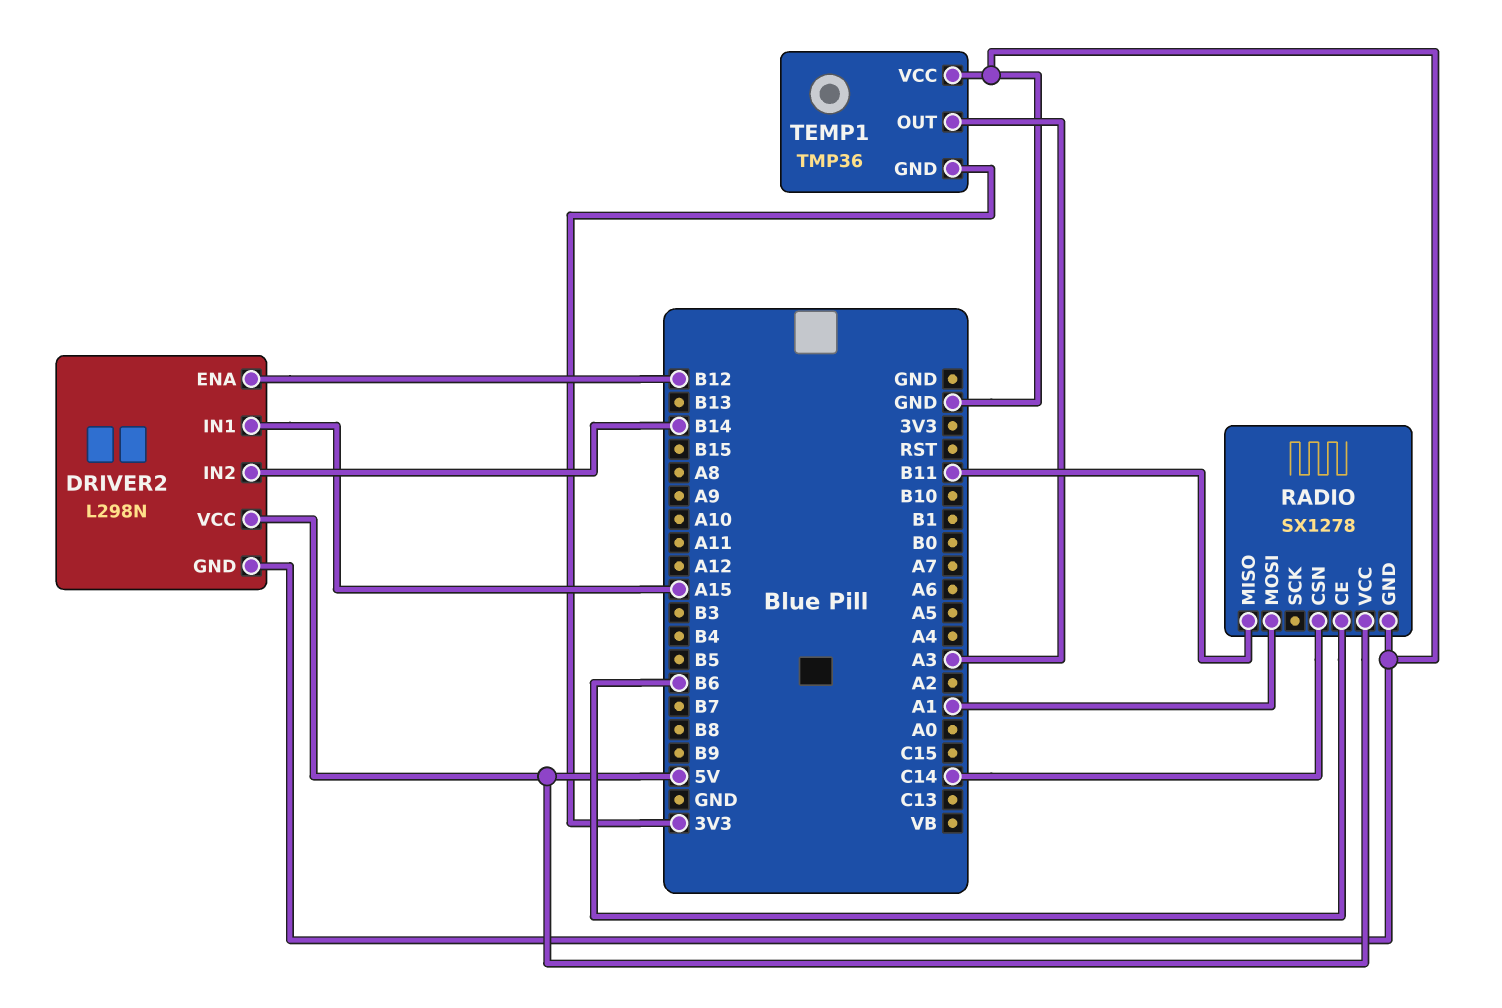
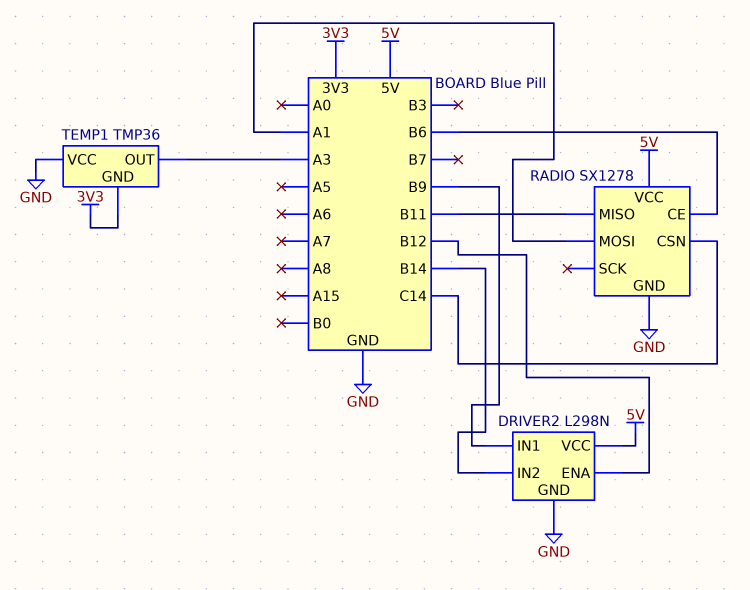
DRIVER2 pin IN1: A15 -> B9

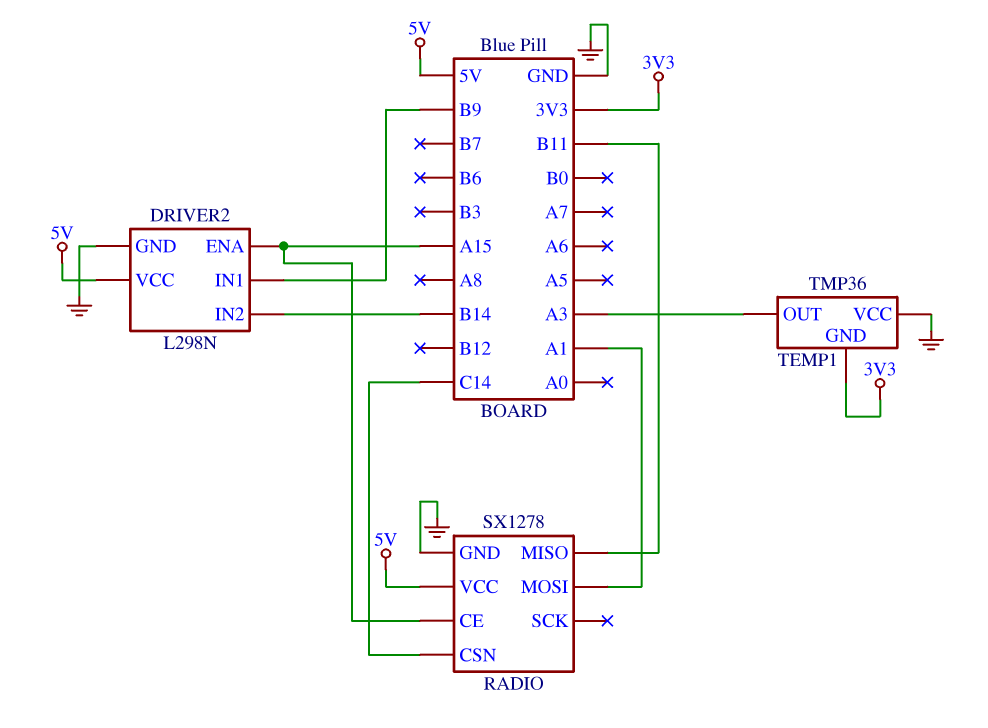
DRIVER2 pin ENA: B12 -> A15
RADIO pin CE: B6 -> A15

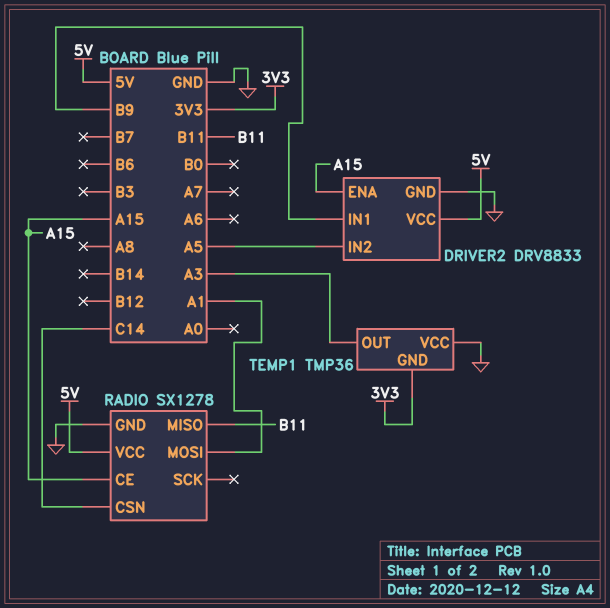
DRIVER2: L298N -> DRV8833
DRIVER2 pin IN2: B14 -> A5

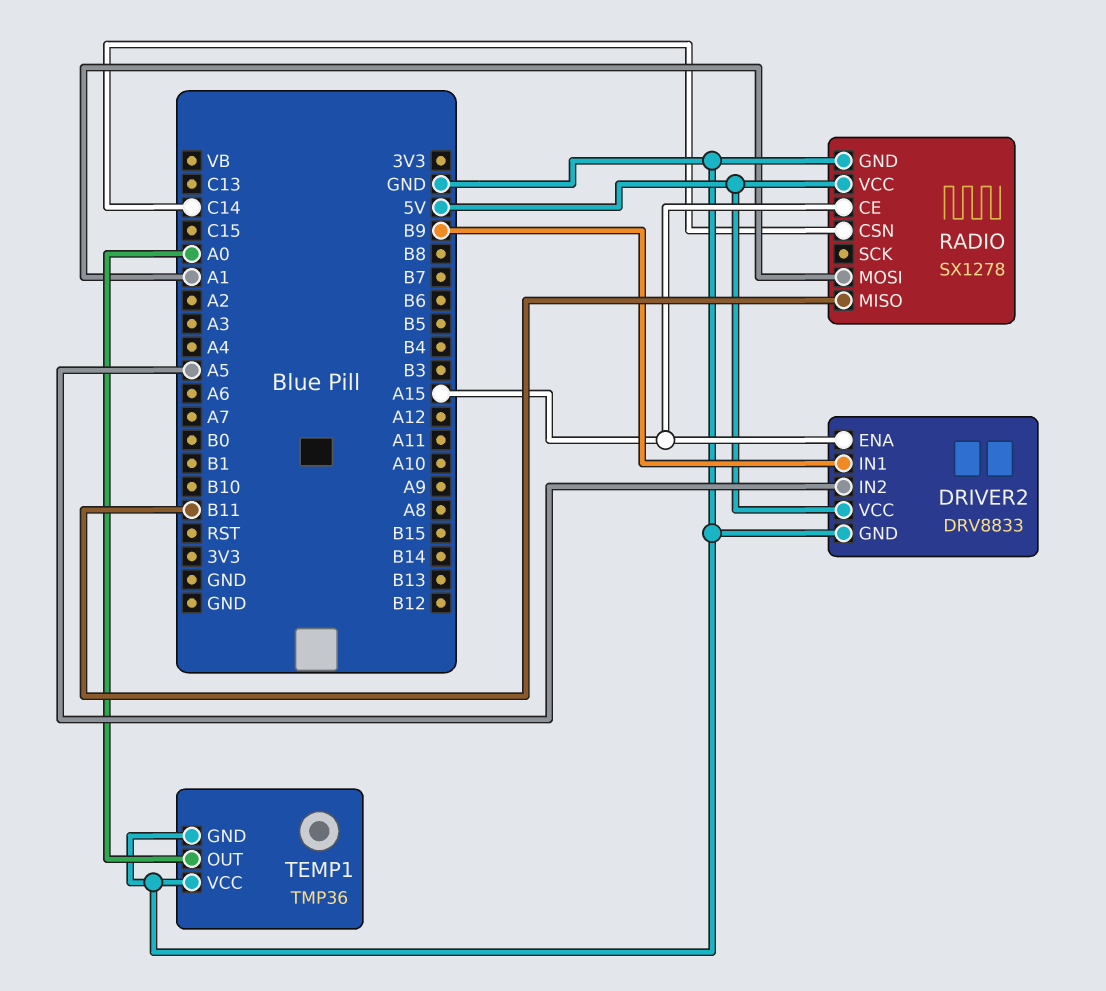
TEMP1 pin GND: 3V3 -> GND
TEMP1 pin OUT: A3 -> A0

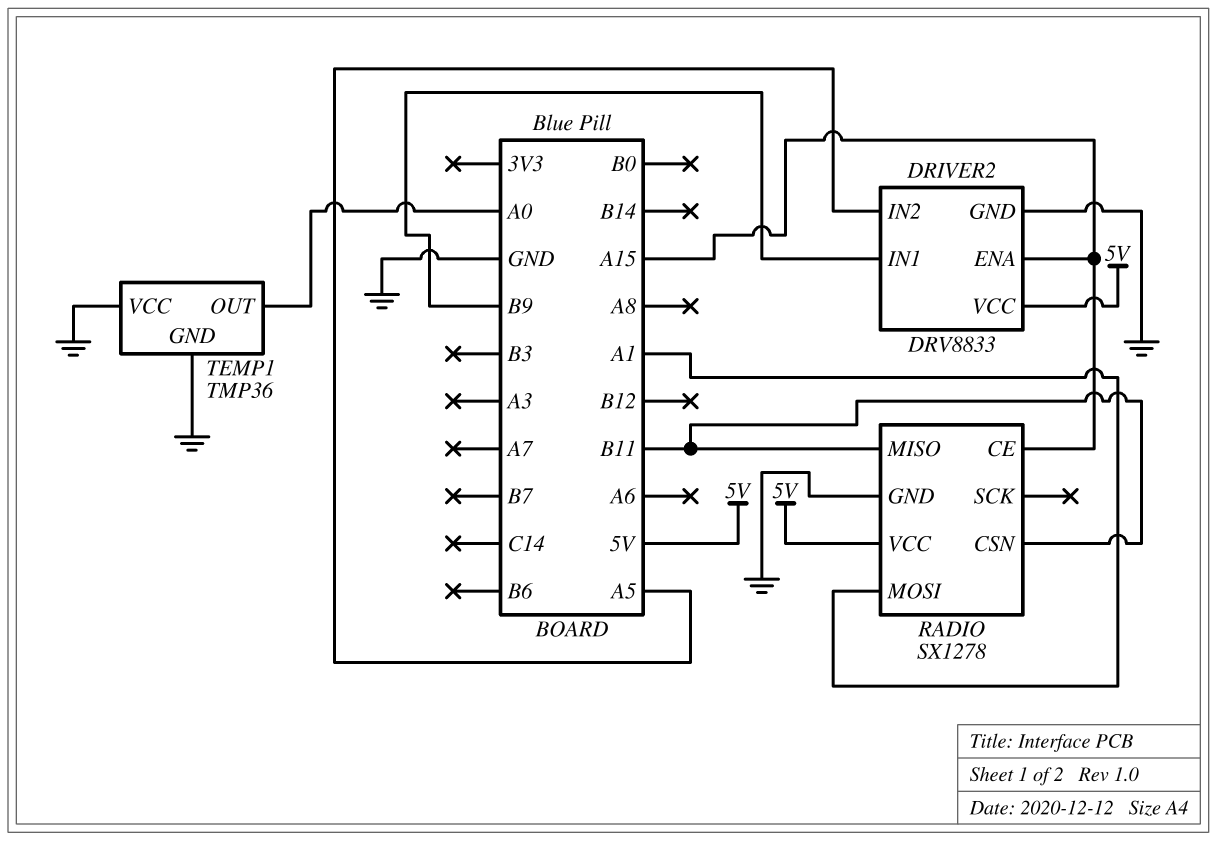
RADIO pin CSN: C14 -> B11

